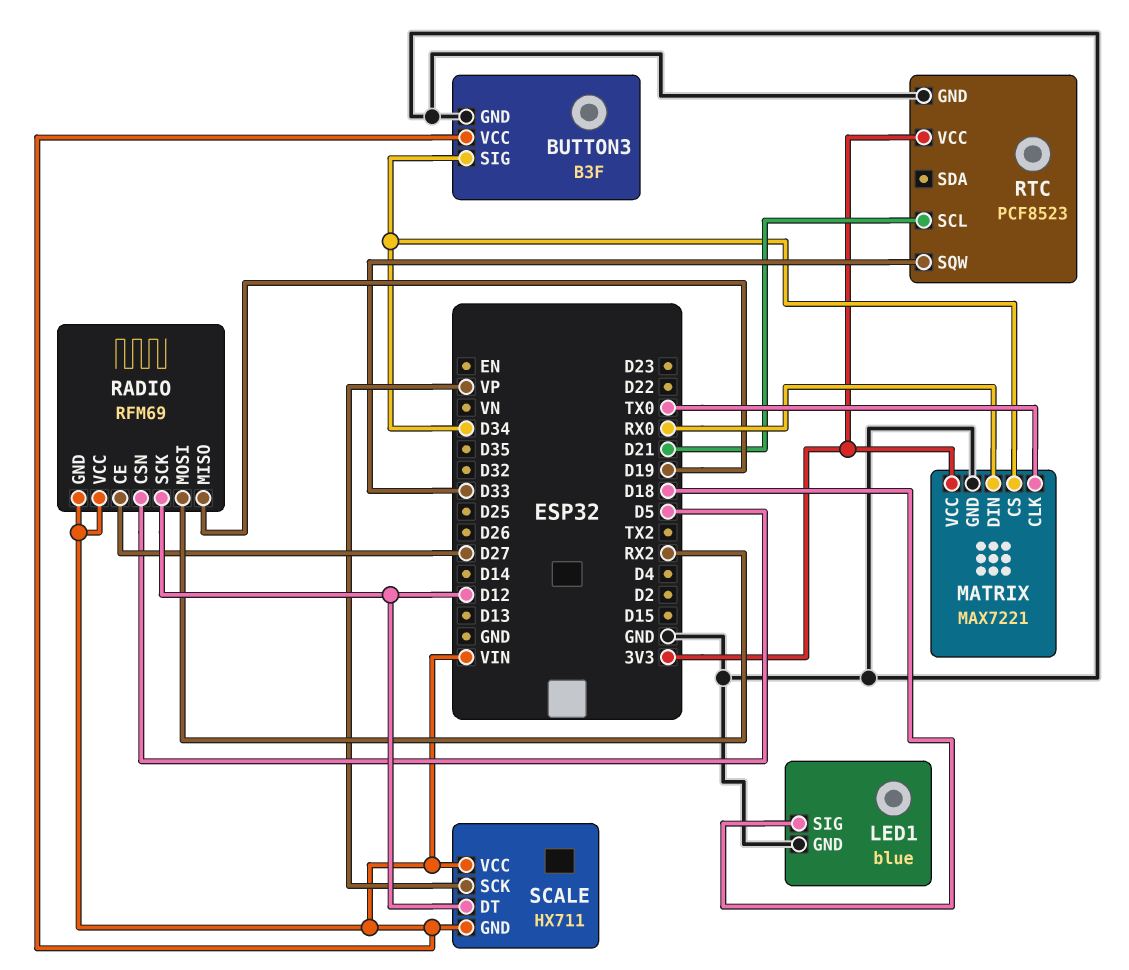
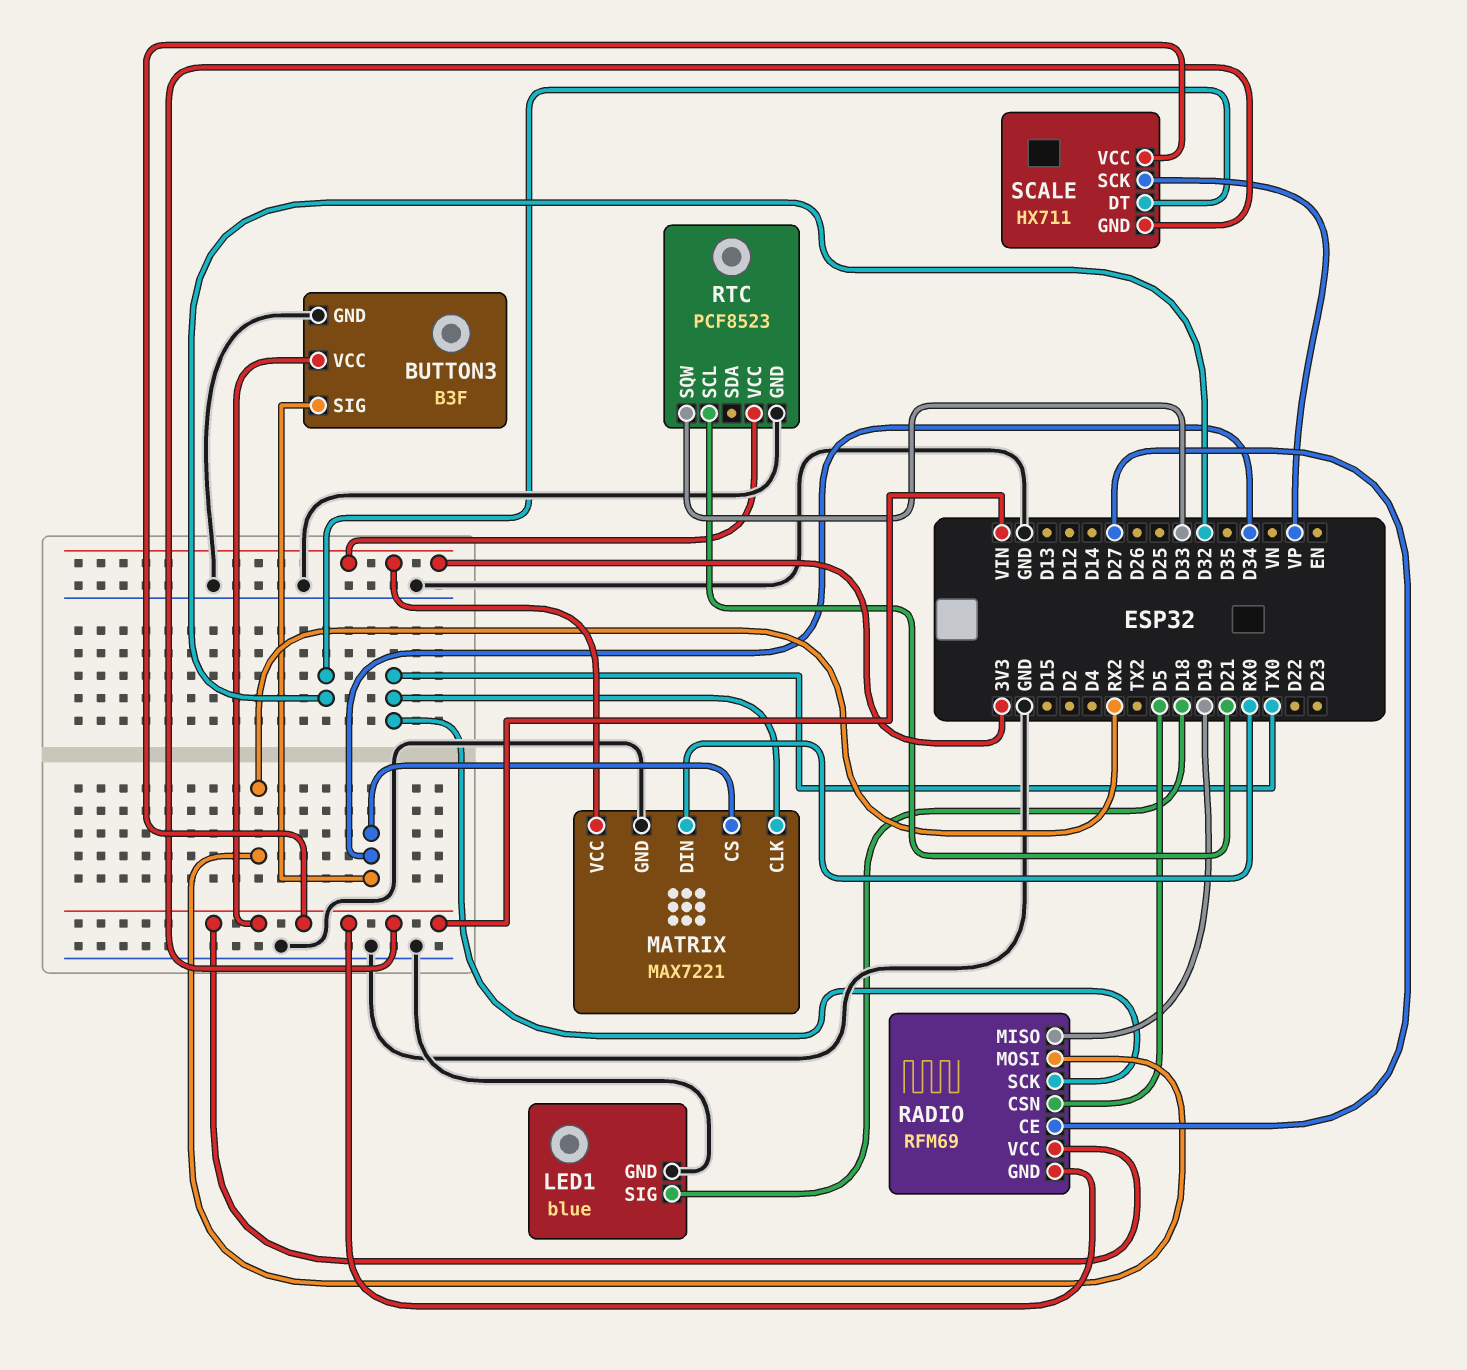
RADIO pin SCK: D12 -> TX0
SCALE pin DT: D12 -> D32

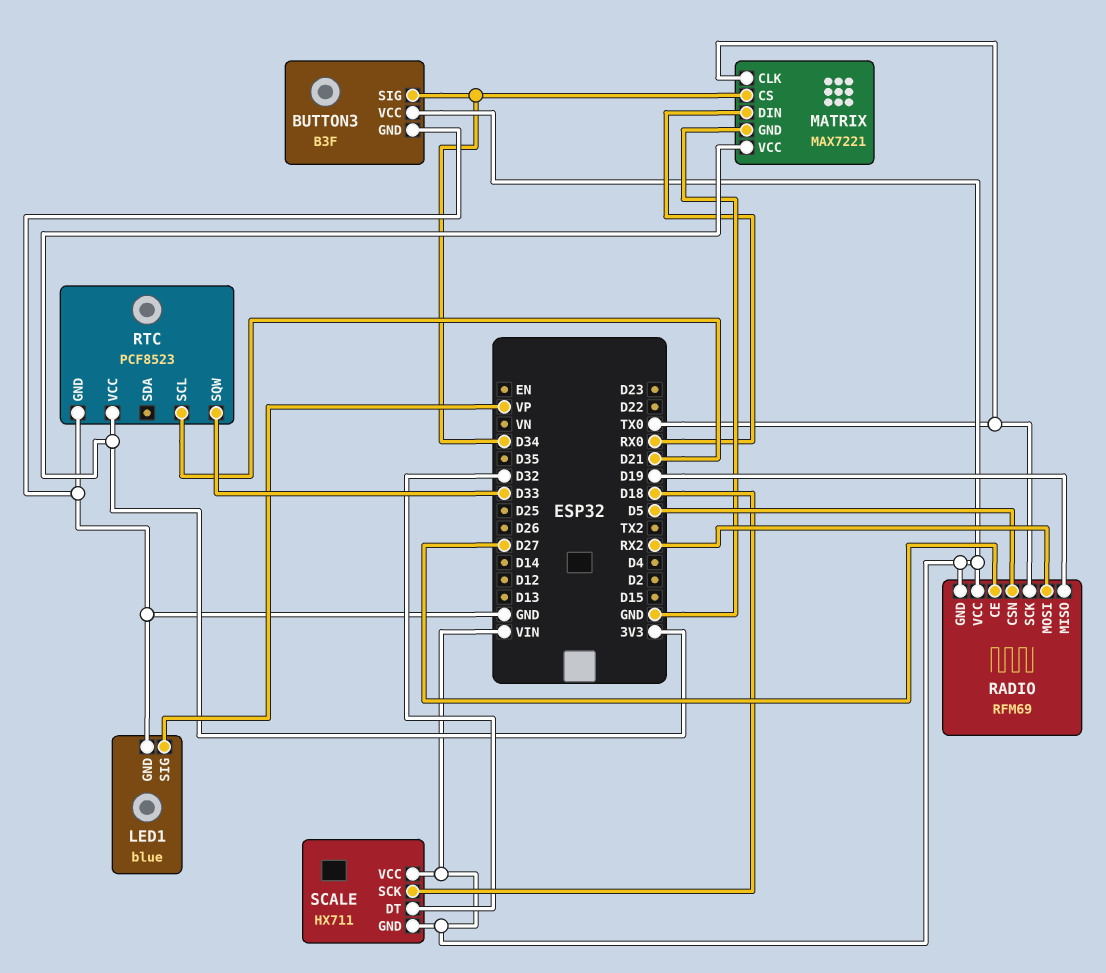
LED1 pin SIG: D18 -> VP
SCALE pin SCK: VP -> D18

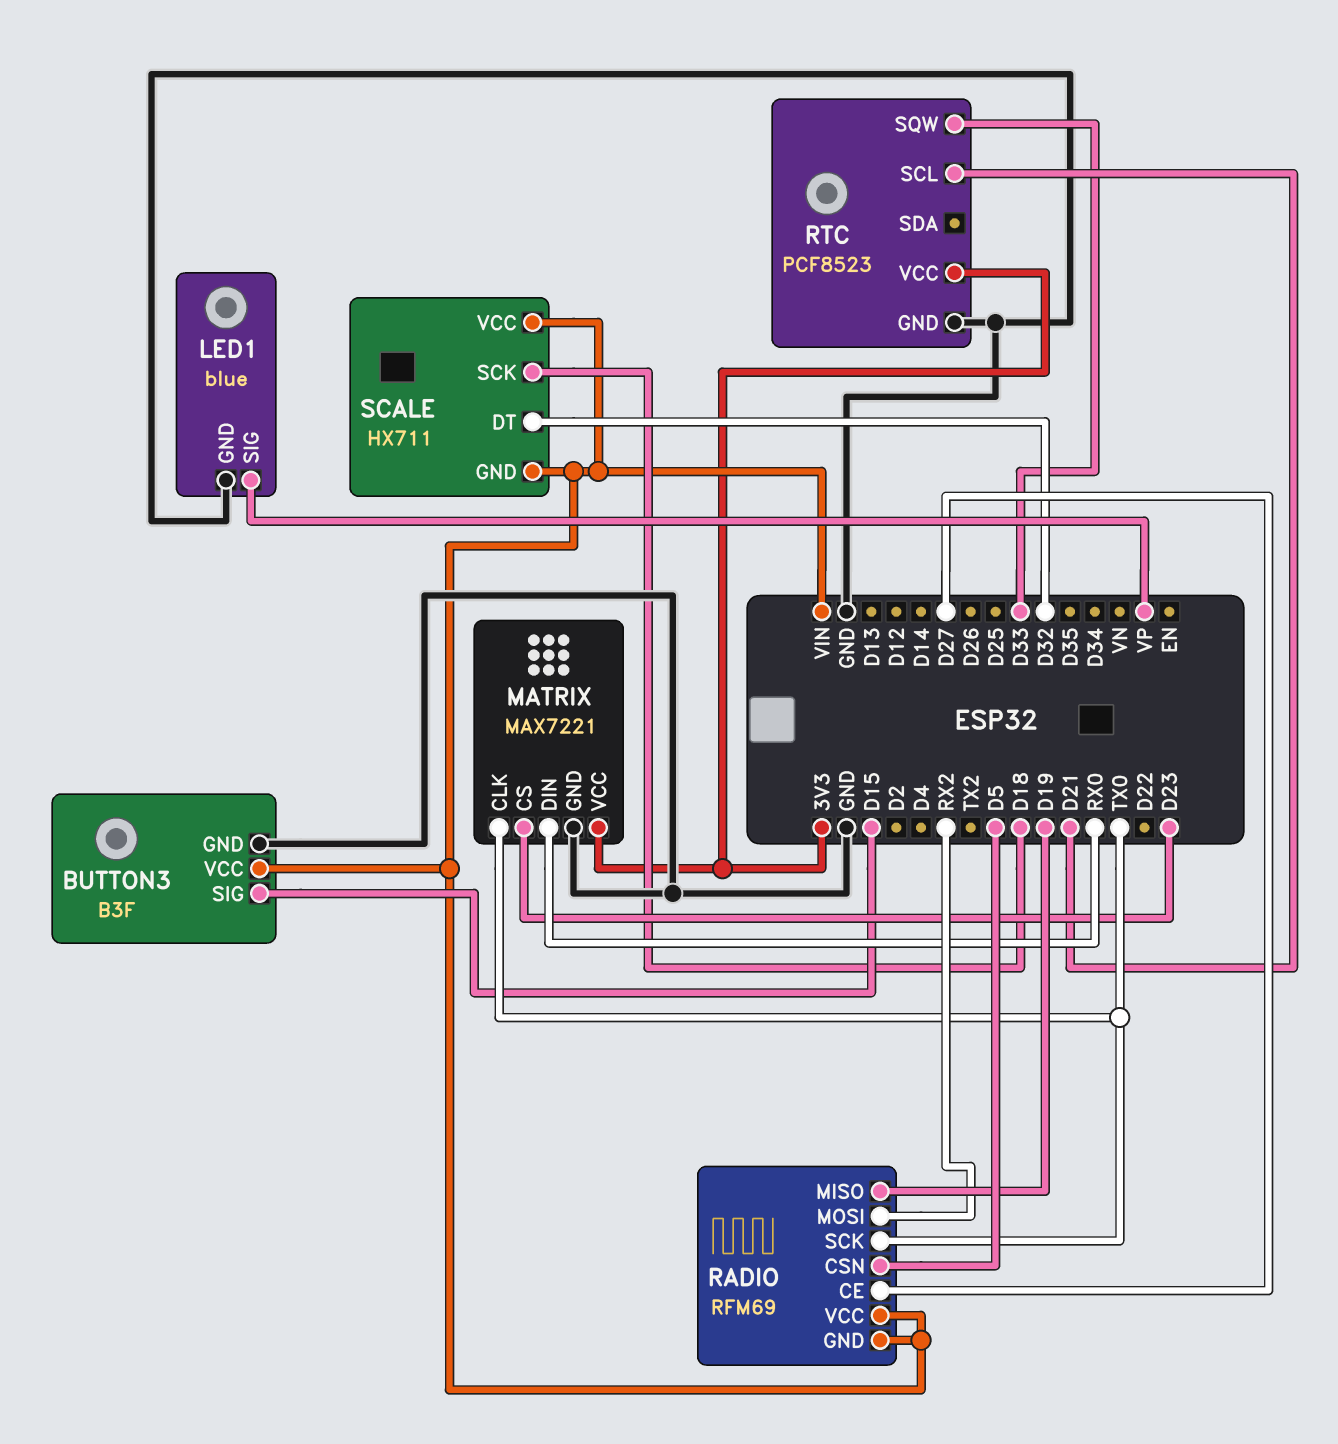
BUTTON3 pin SIG: D34 -> D15
MATRIX pin CS: D34 -> D23

